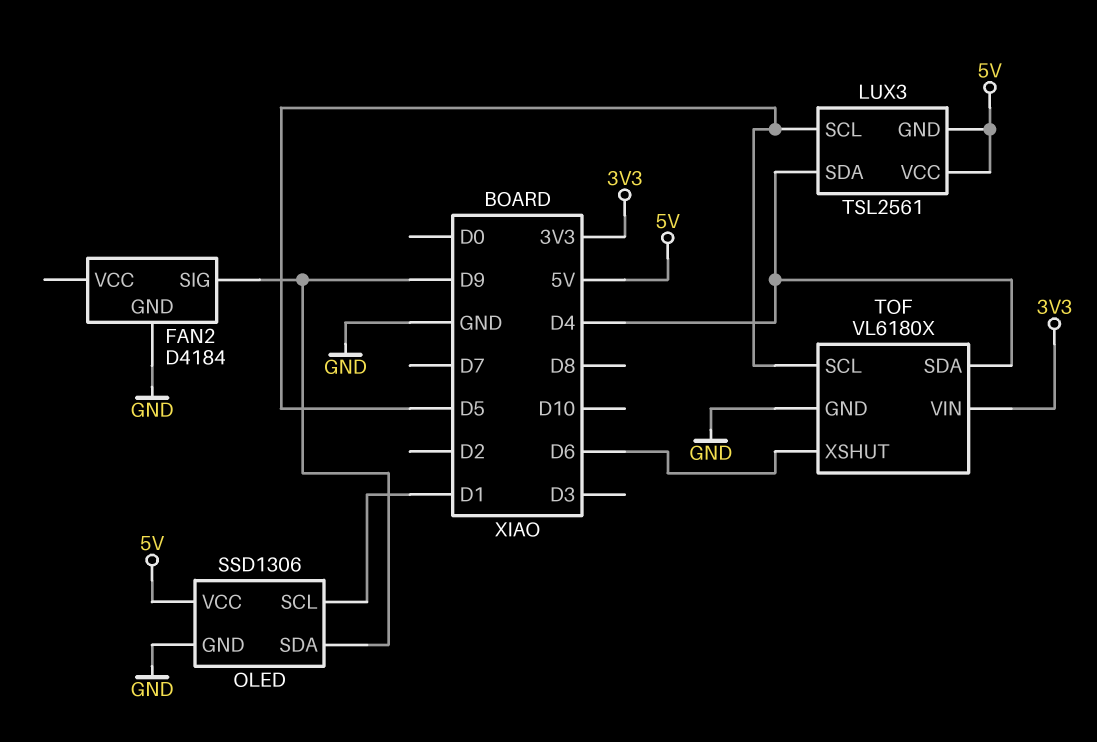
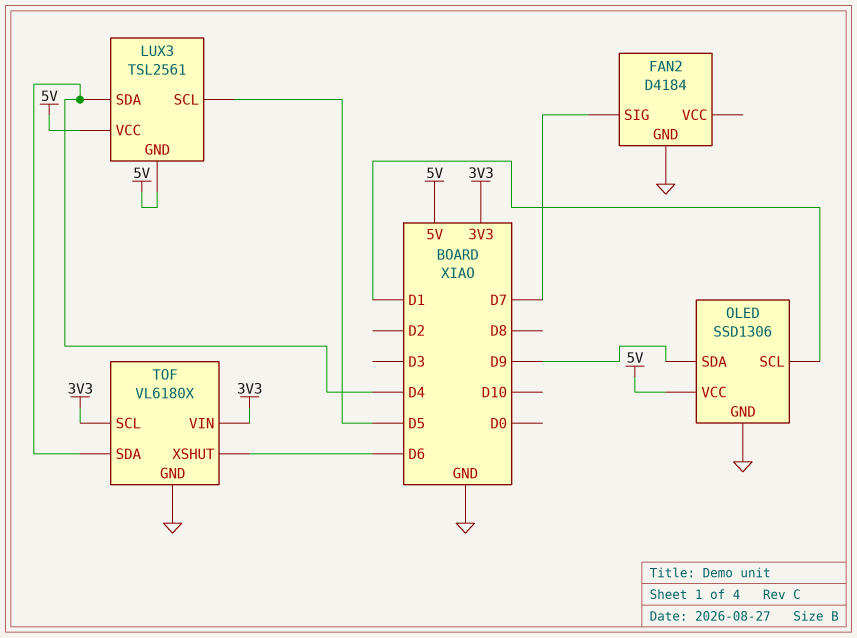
FAN2 pin SIG: D9 -> D7
TOF pin SCL: D5 -> 3V3

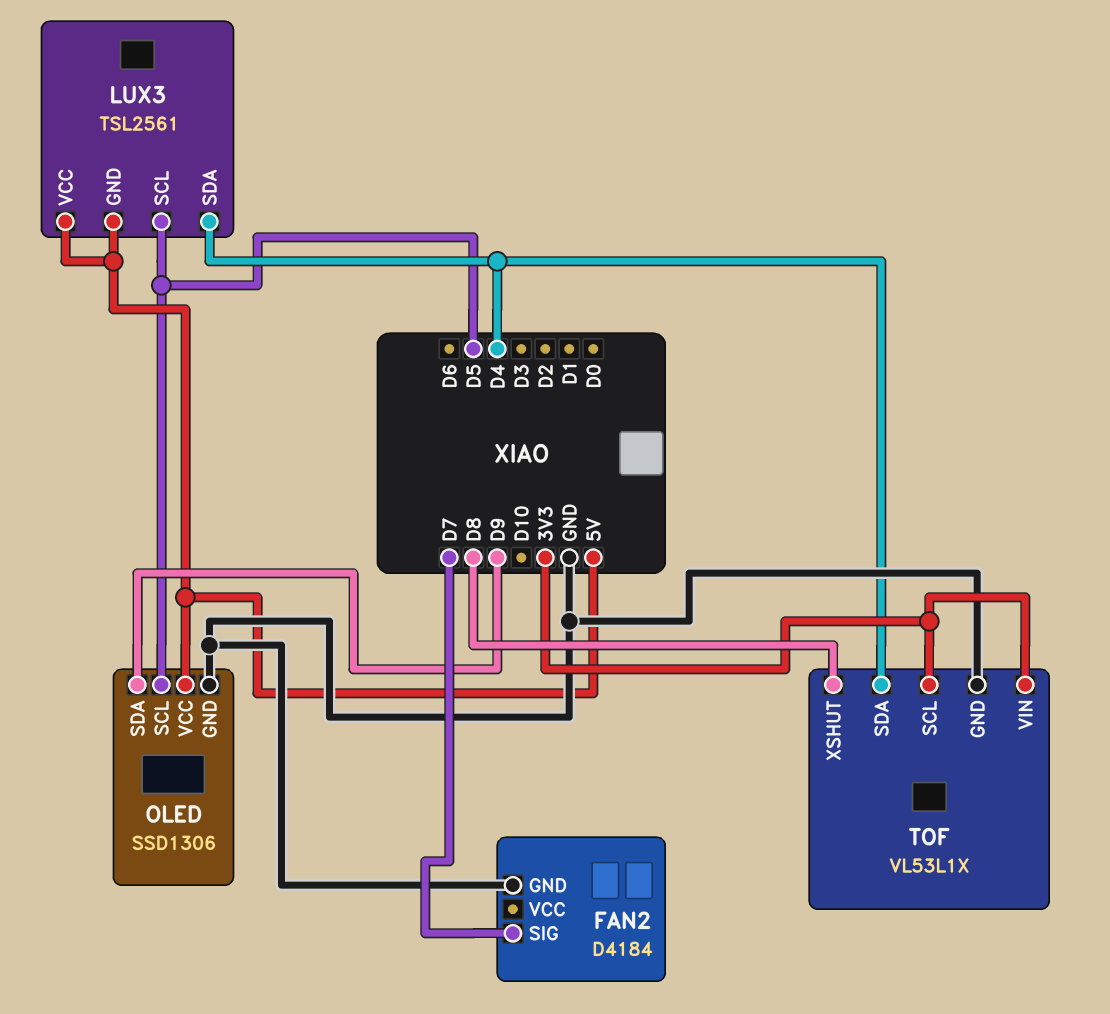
OLED pin SCL: D1 -> D5
TOF: VL6180X -> VL53L1X
TOF pin XSHUT: D6 -> D8

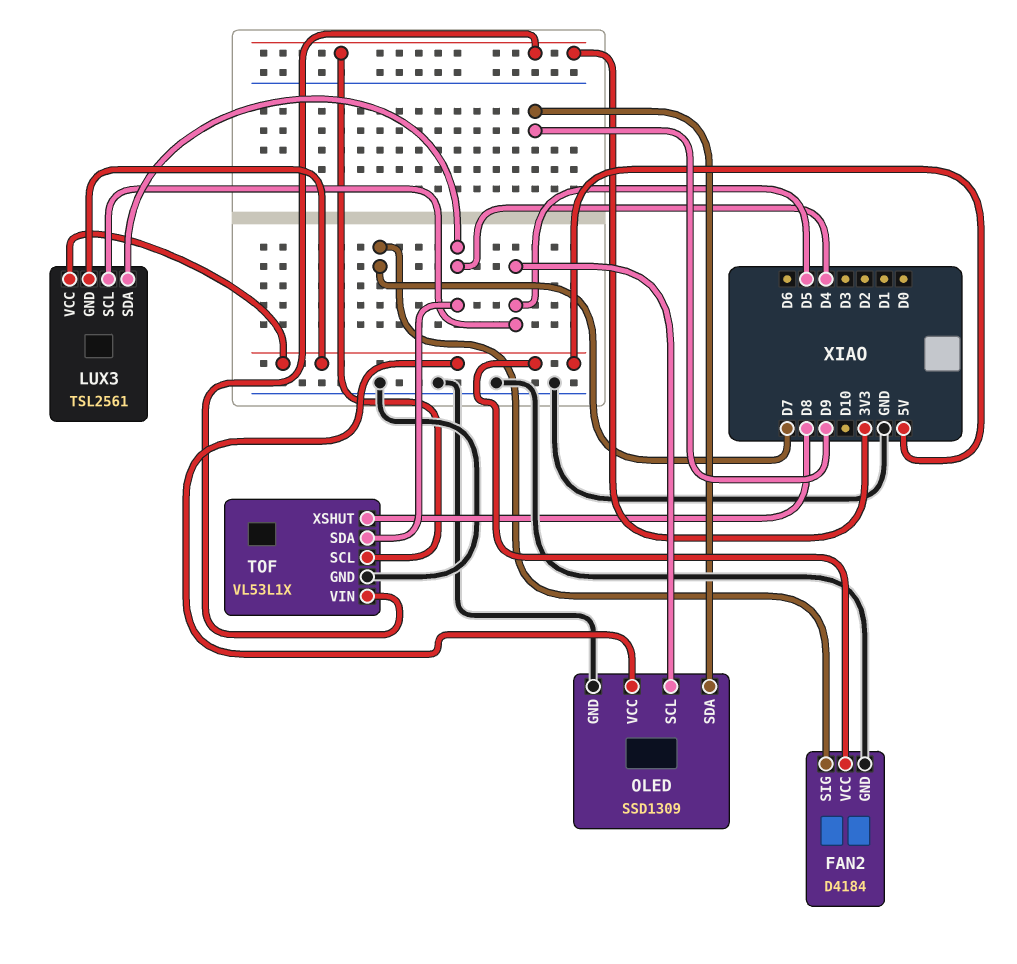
FAN2 pin VCC: none -> 5V
OLED: SSD1306 -> SSD1309

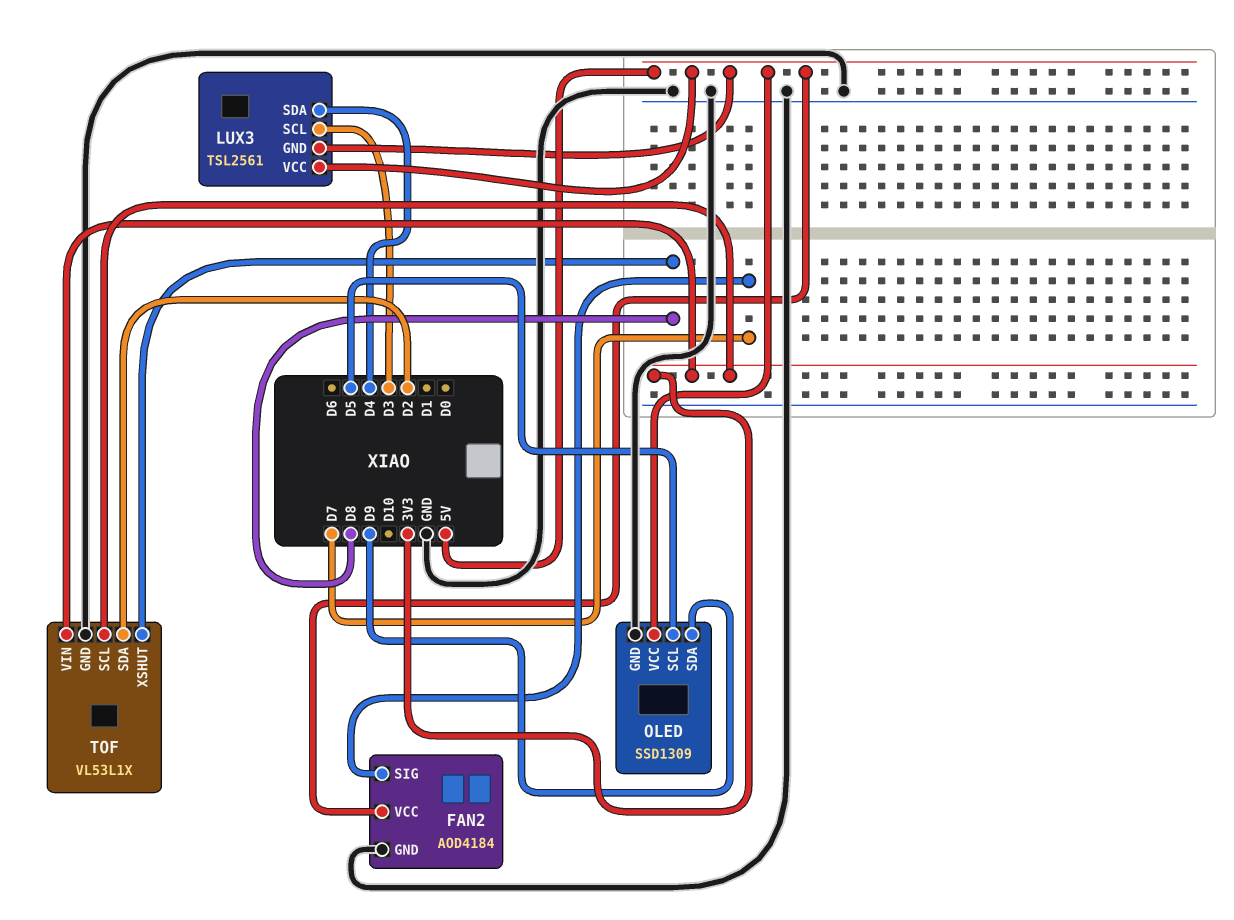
FAN2: D4184 -> AOD4184
LUX3 pin SCL: D5 -> D3
TOF pin SDA: D4 -> D2

